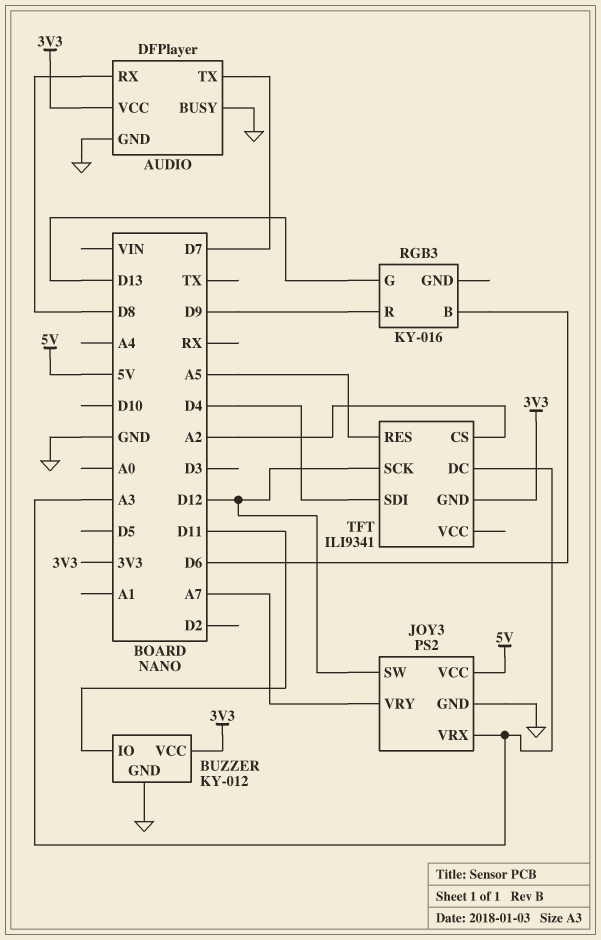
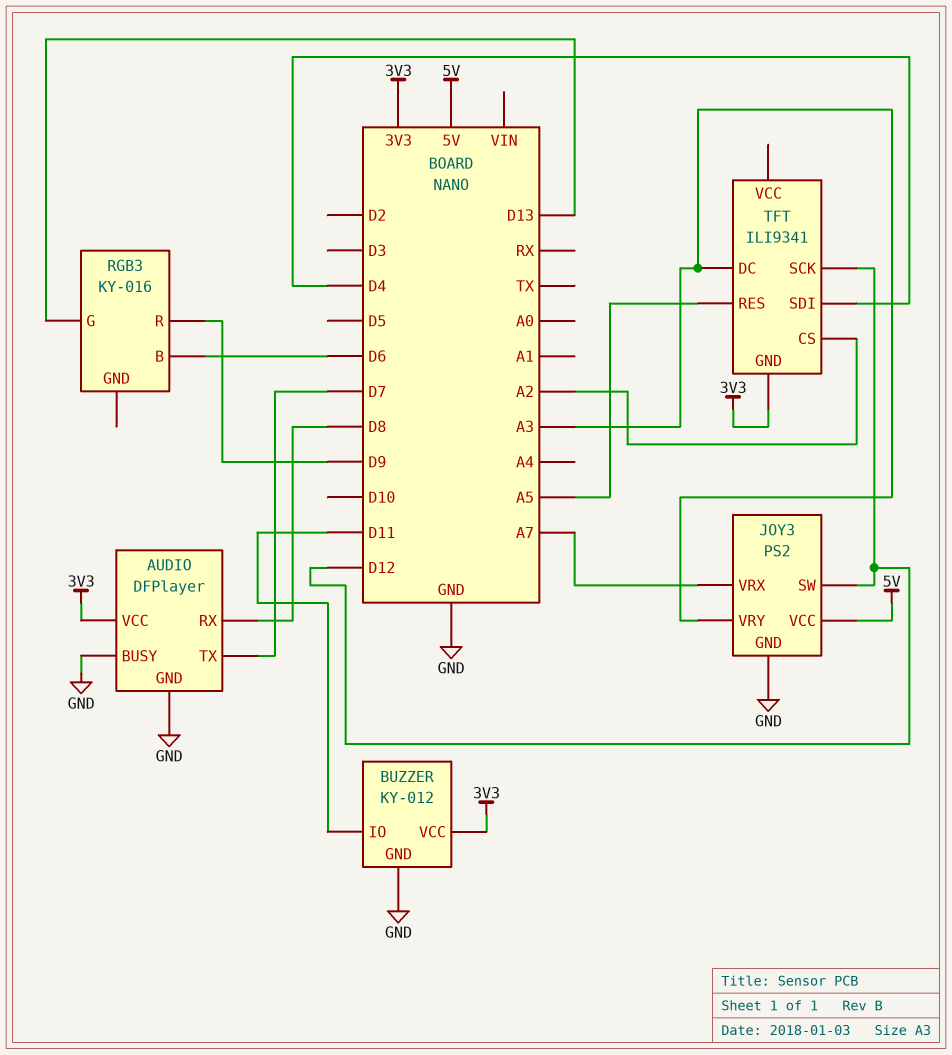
JOY3 pin VRX: A3 -> A7
JOY3 pin VRY: A7 -> A3

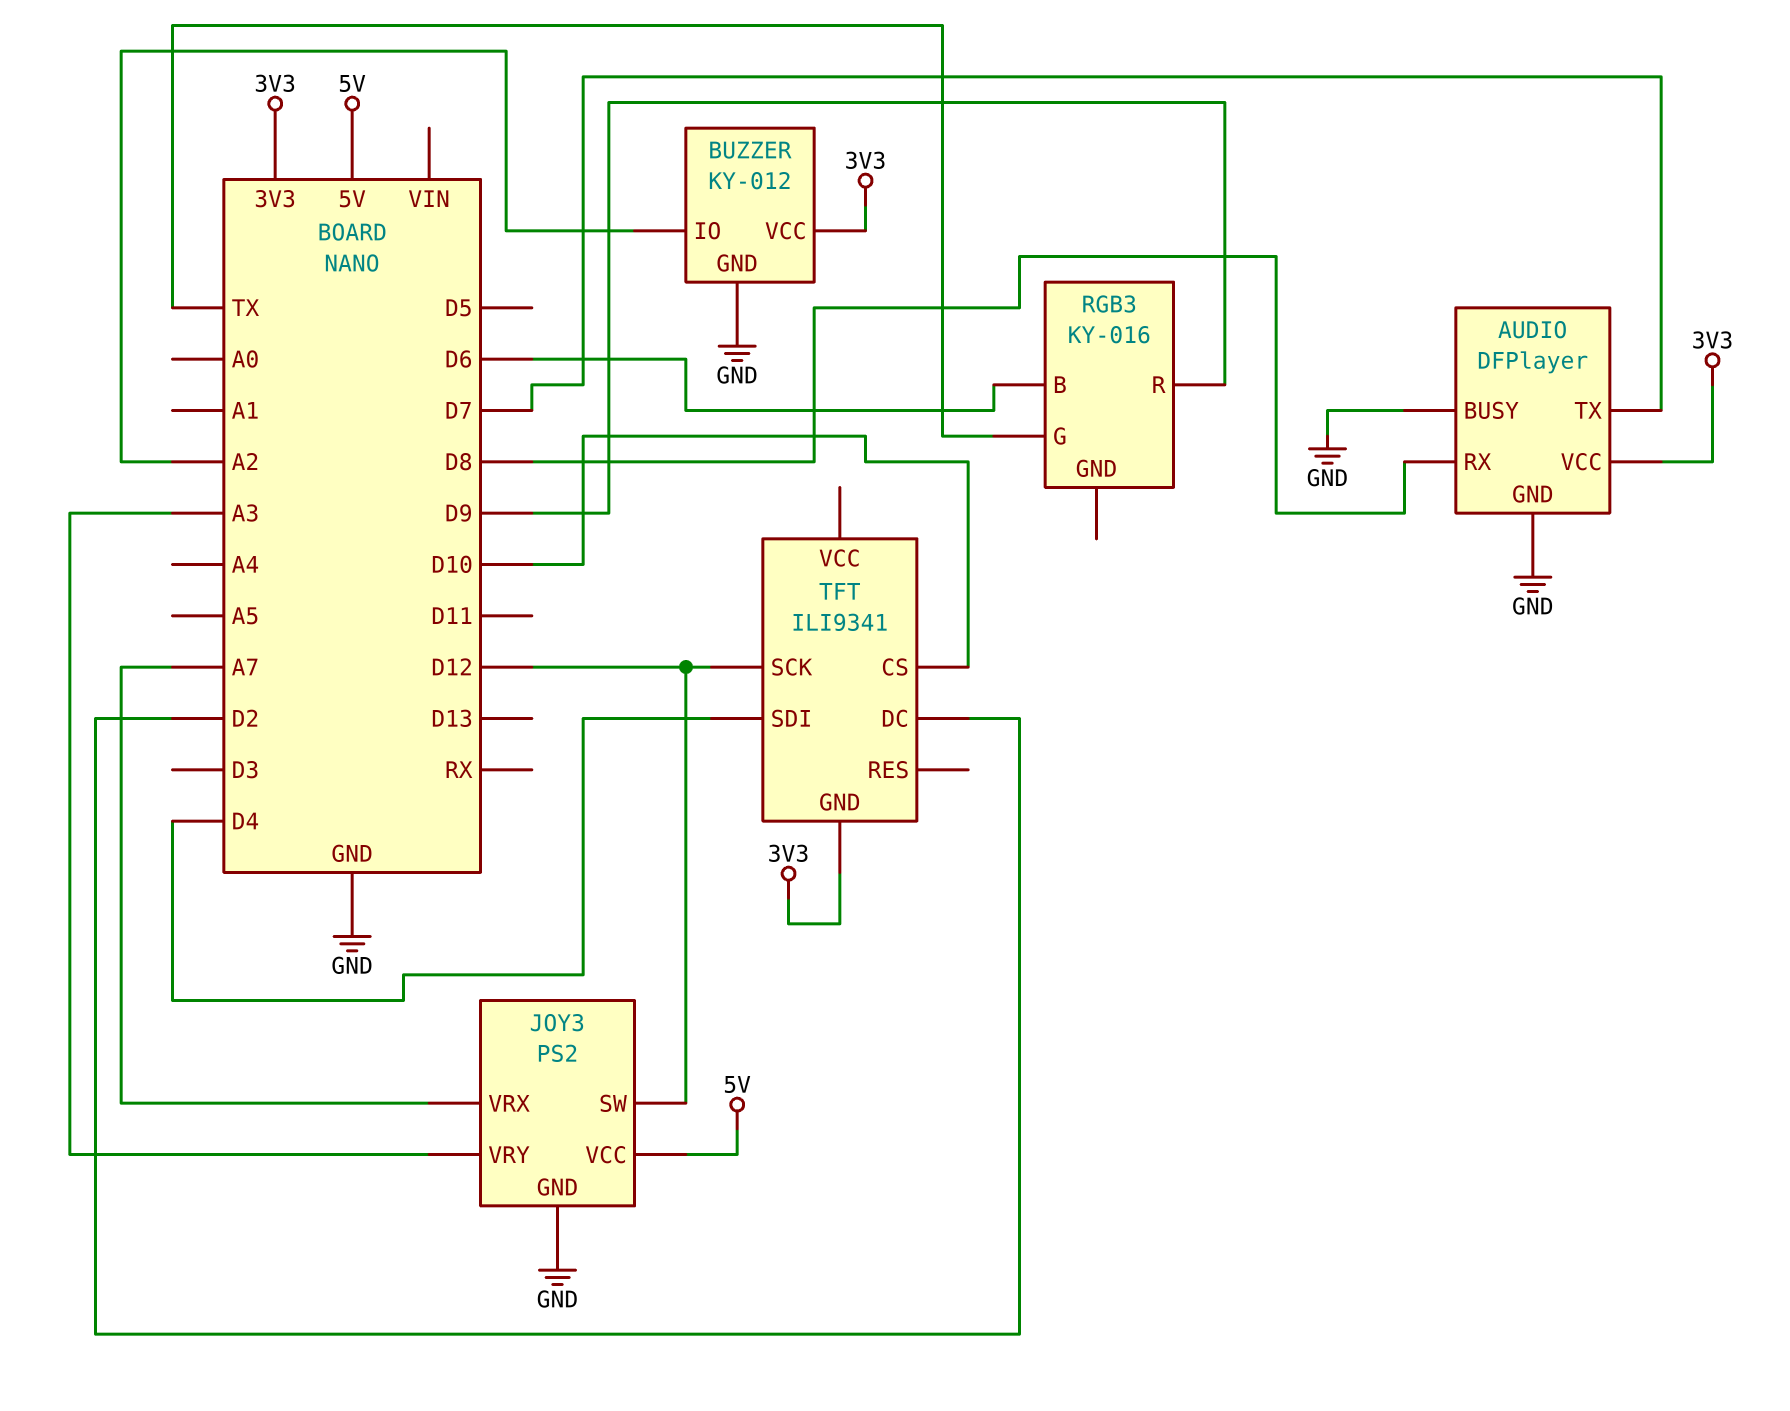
BUZZER pin IO: D11 -> A2
RGB3 pin G: D13 -> TX
TFT pin CS: A2 -> D10
TFT pin DC: A3 -> D2
TFT pin RES: A5 -> none

